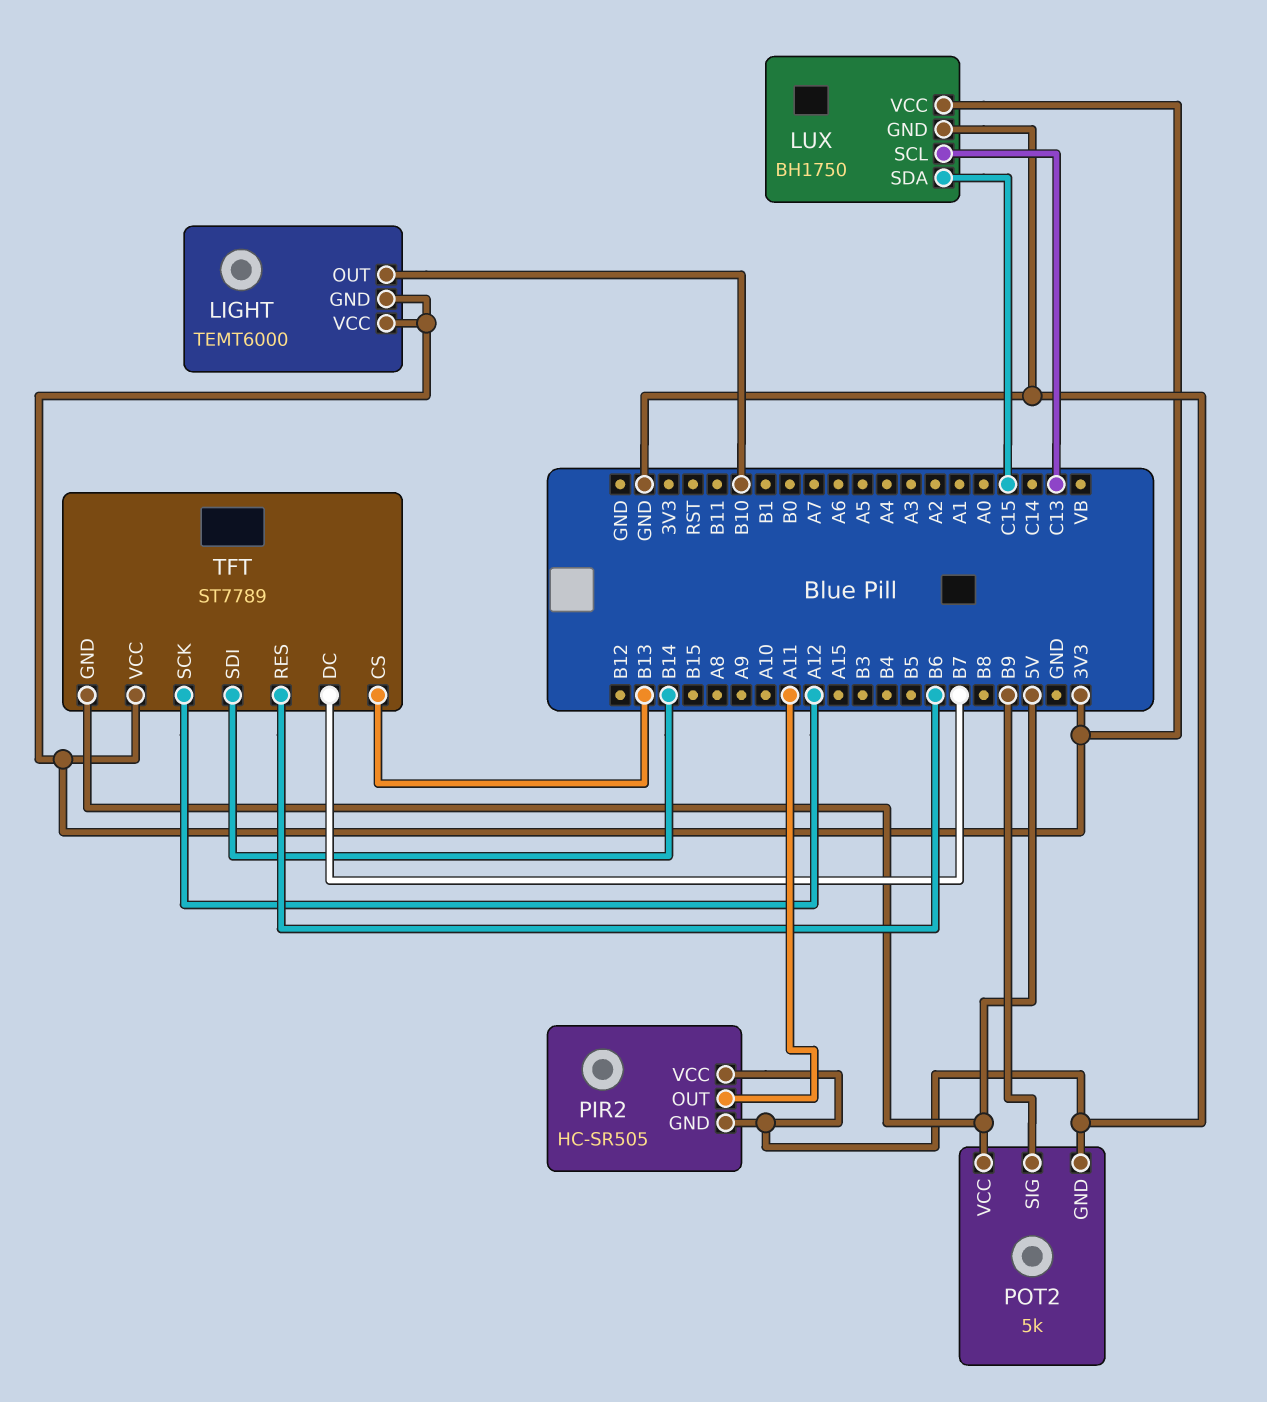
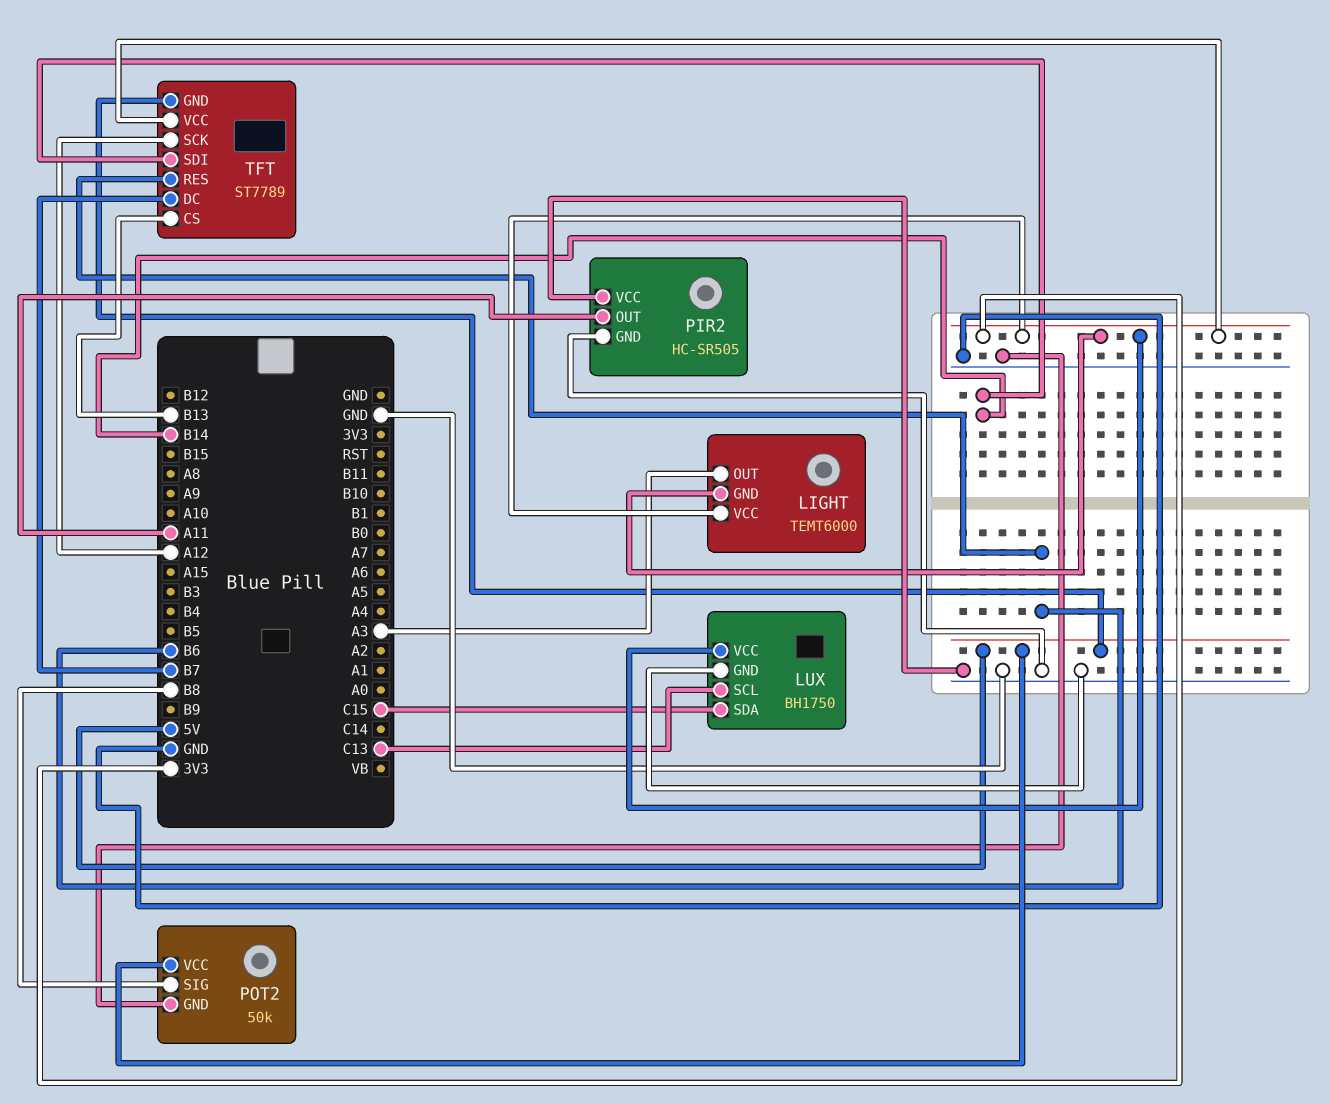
LIGHT pin OUT: B10 -> A3
POT2: 5k -> 50k
POT2 pin SIG: B9 -> B8

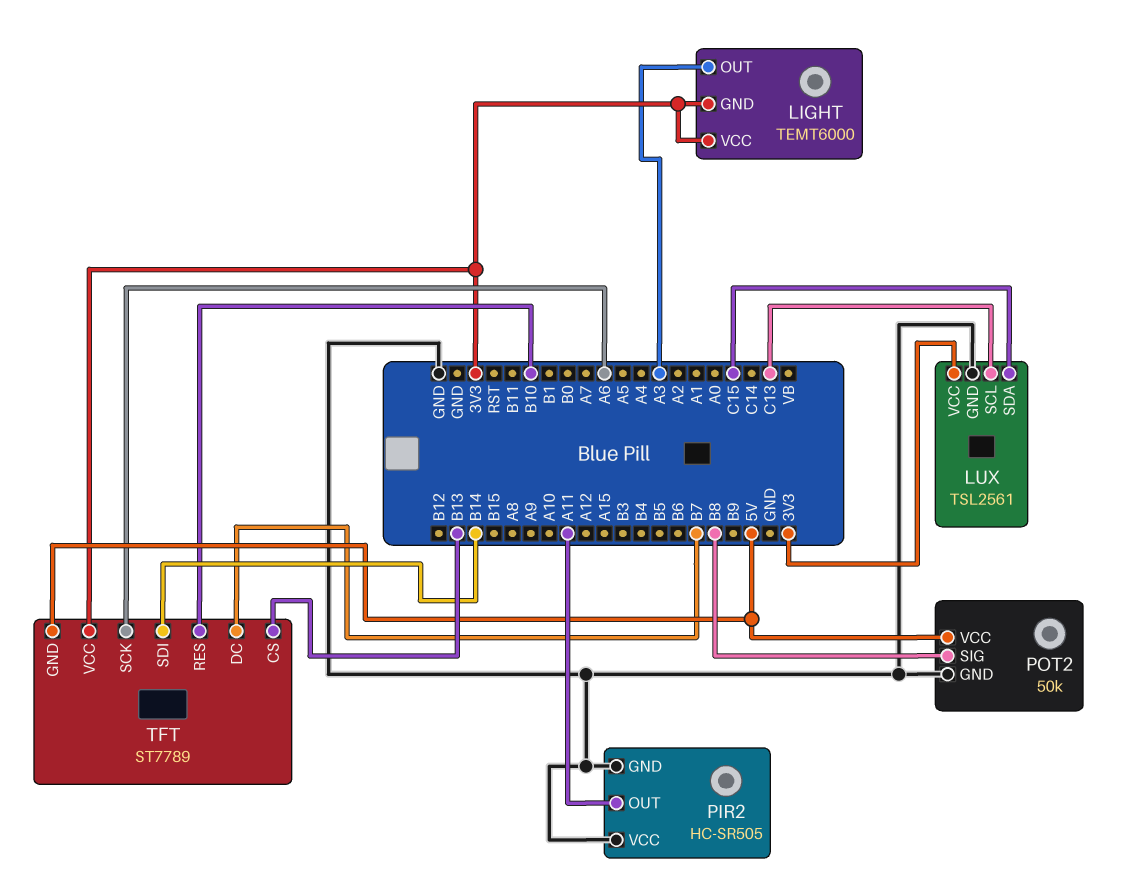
LUX: BH1750 -> TSL2561
TFT pin RES: B6 -> B10
TFT pin SCK: A12 -> A6

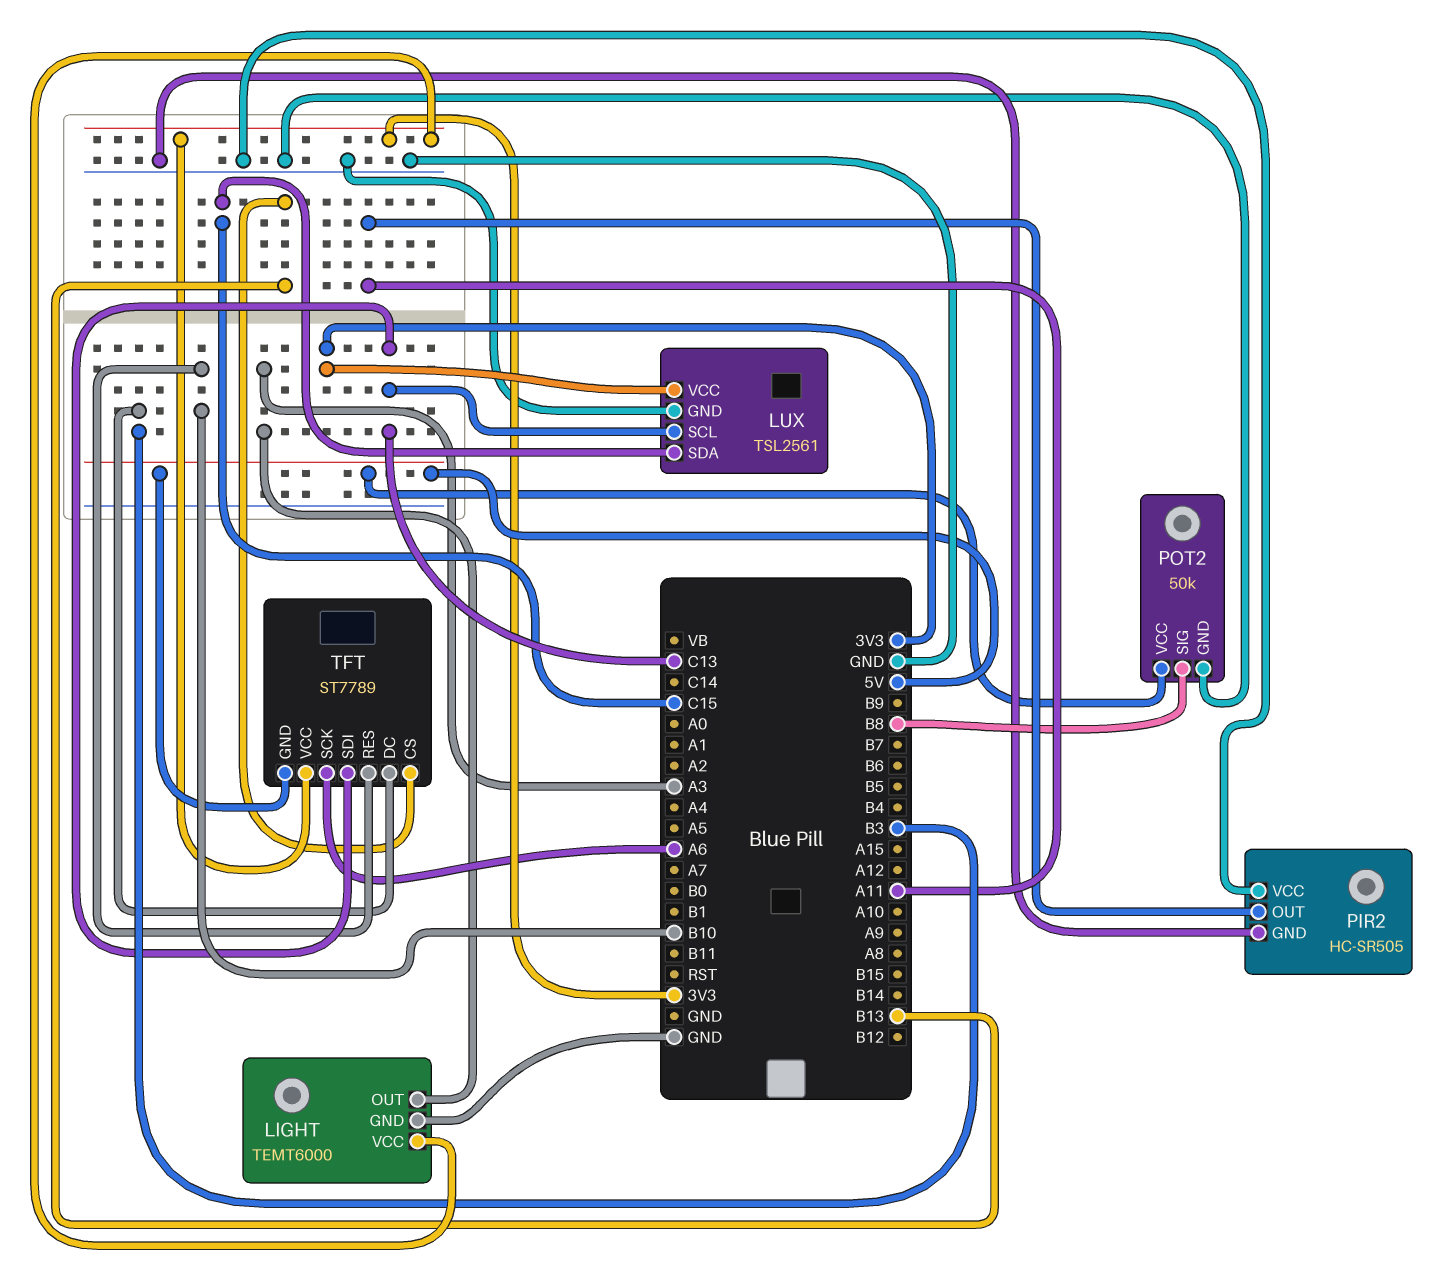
LIGHT pin GND: 3V3 -> GND
TFT pin DC: B7 -> B3
TFT pin SDI: B14 -> C13

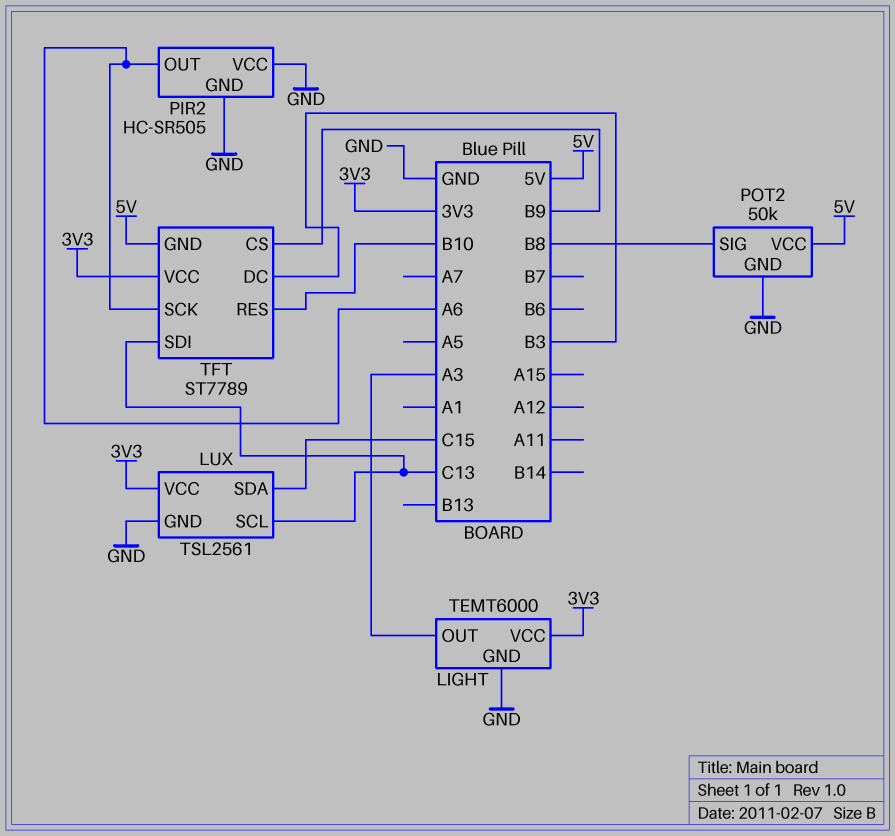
PIR2 pin OUT: A11 -> A6
TFT pin CS: B13 -> B9

